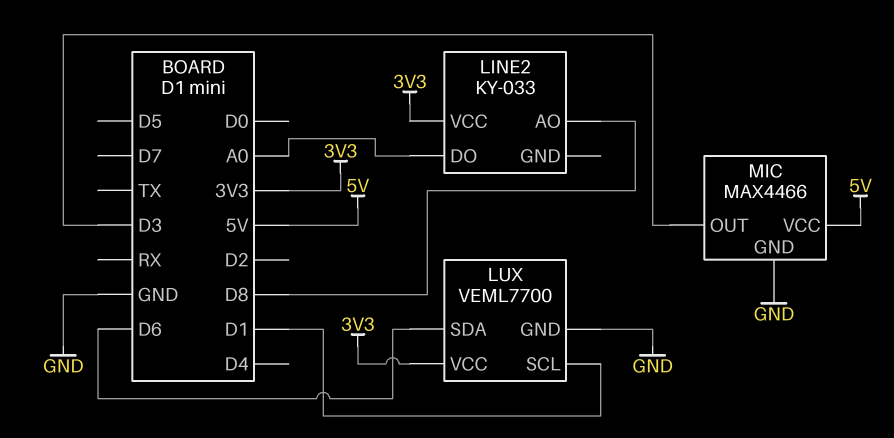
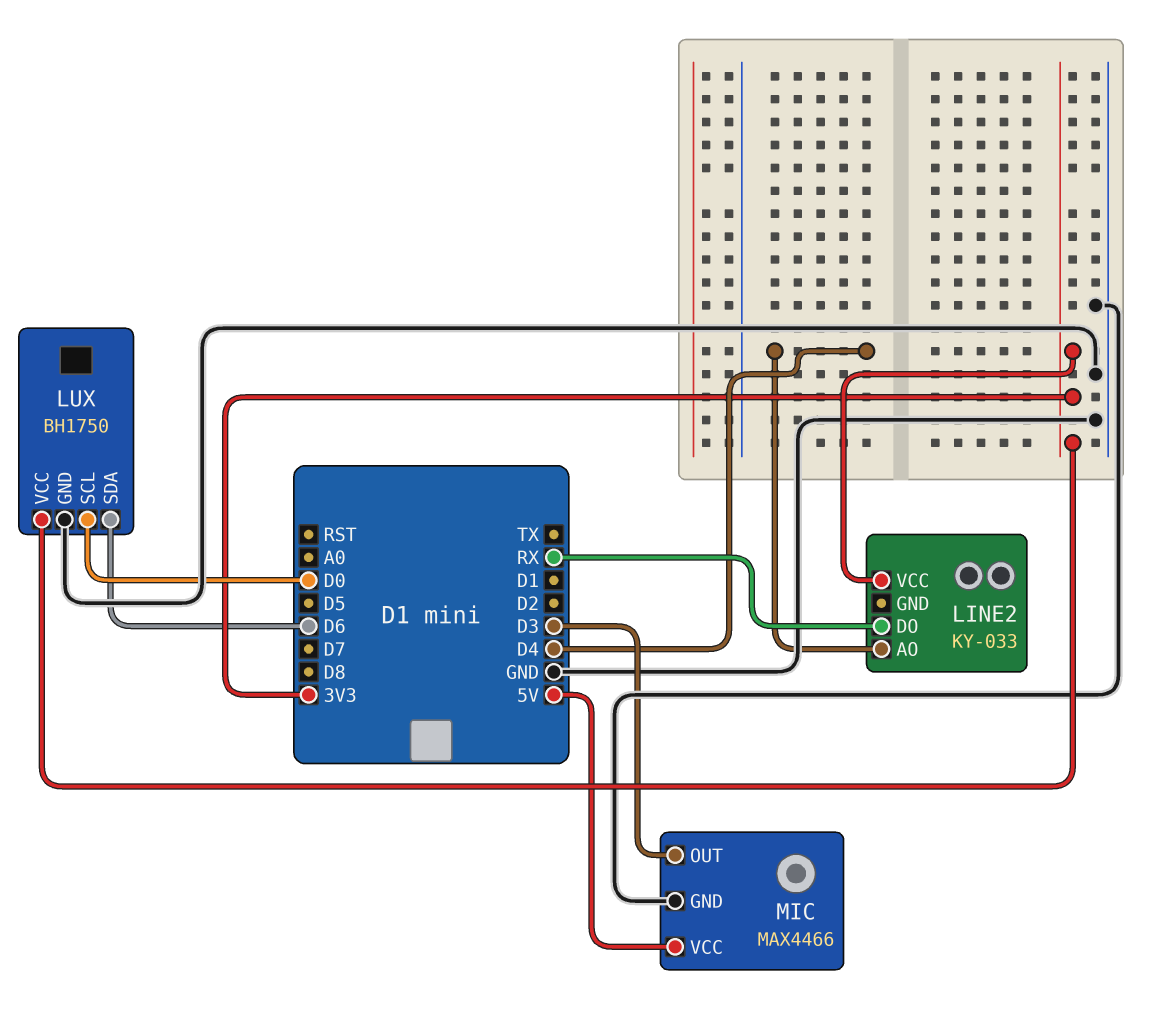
LINE2 pin AO: D8 -> D4
LINE2 pin DO: A0 -> RX
LUX: VEML7700 -> BH1750
LUX pin SCL: D1 -> D0

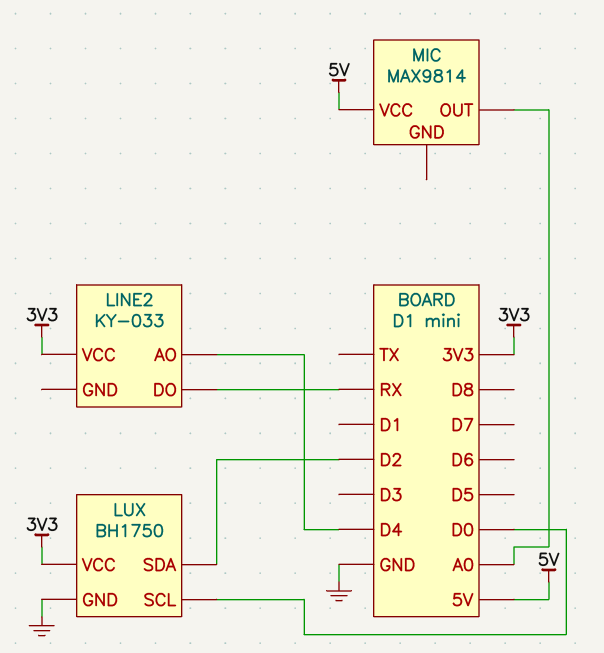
LUX pin SDA: D6 -> D2
MIC: MAX4466 -> MAX9814
MIC pin GND: GND -> none
MIC pin OUT: D3 -> A0

